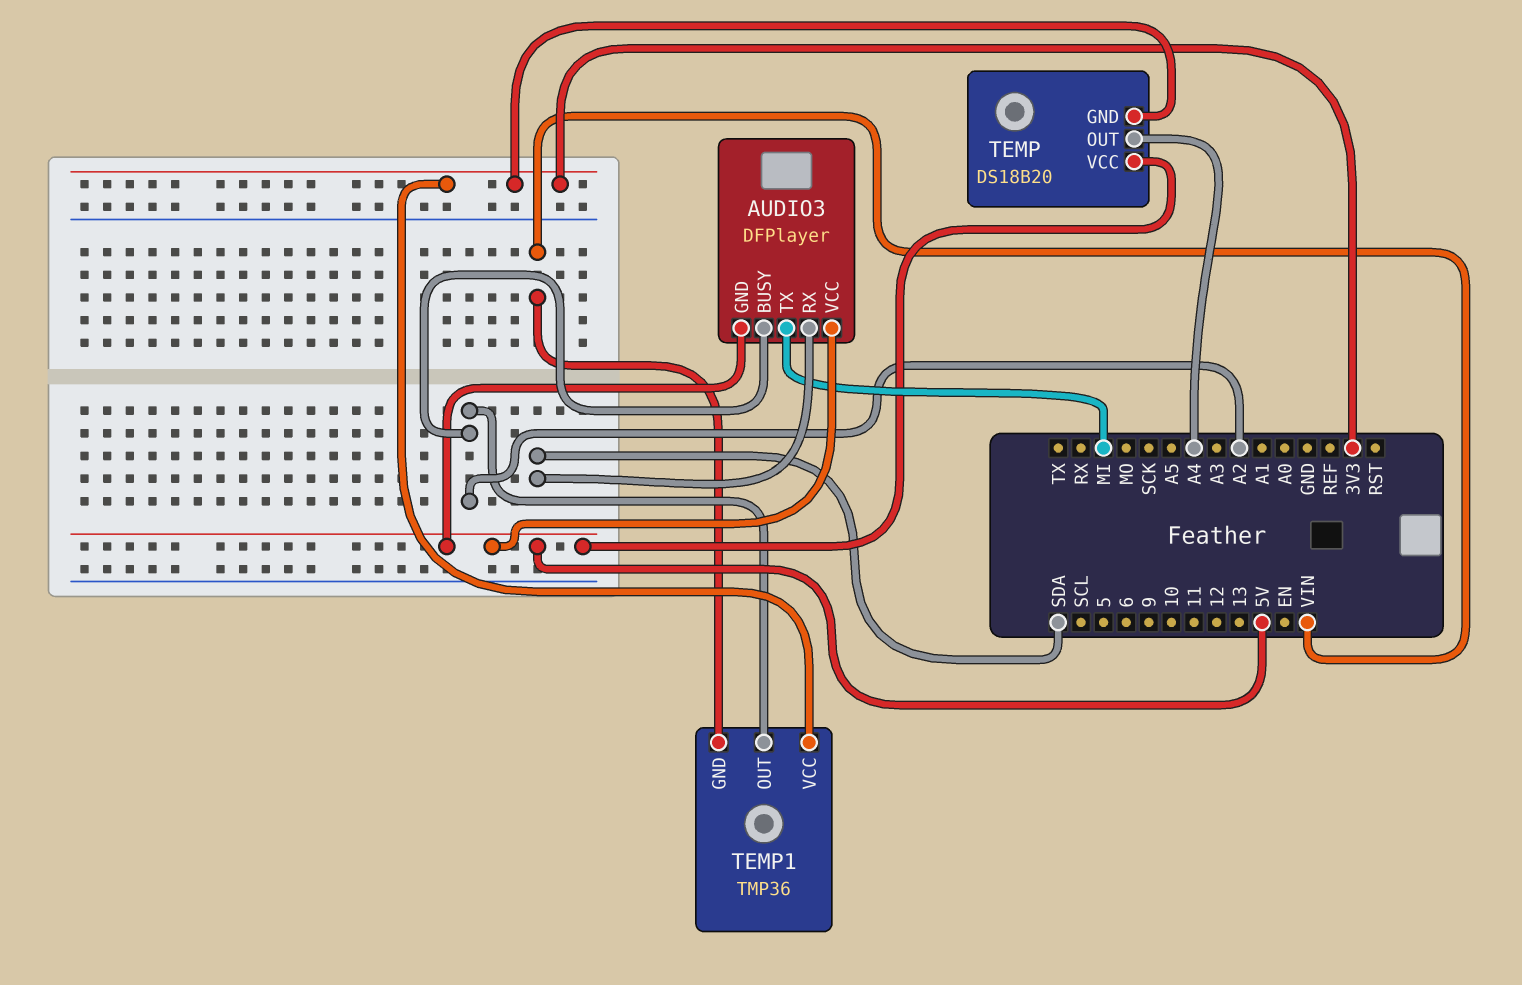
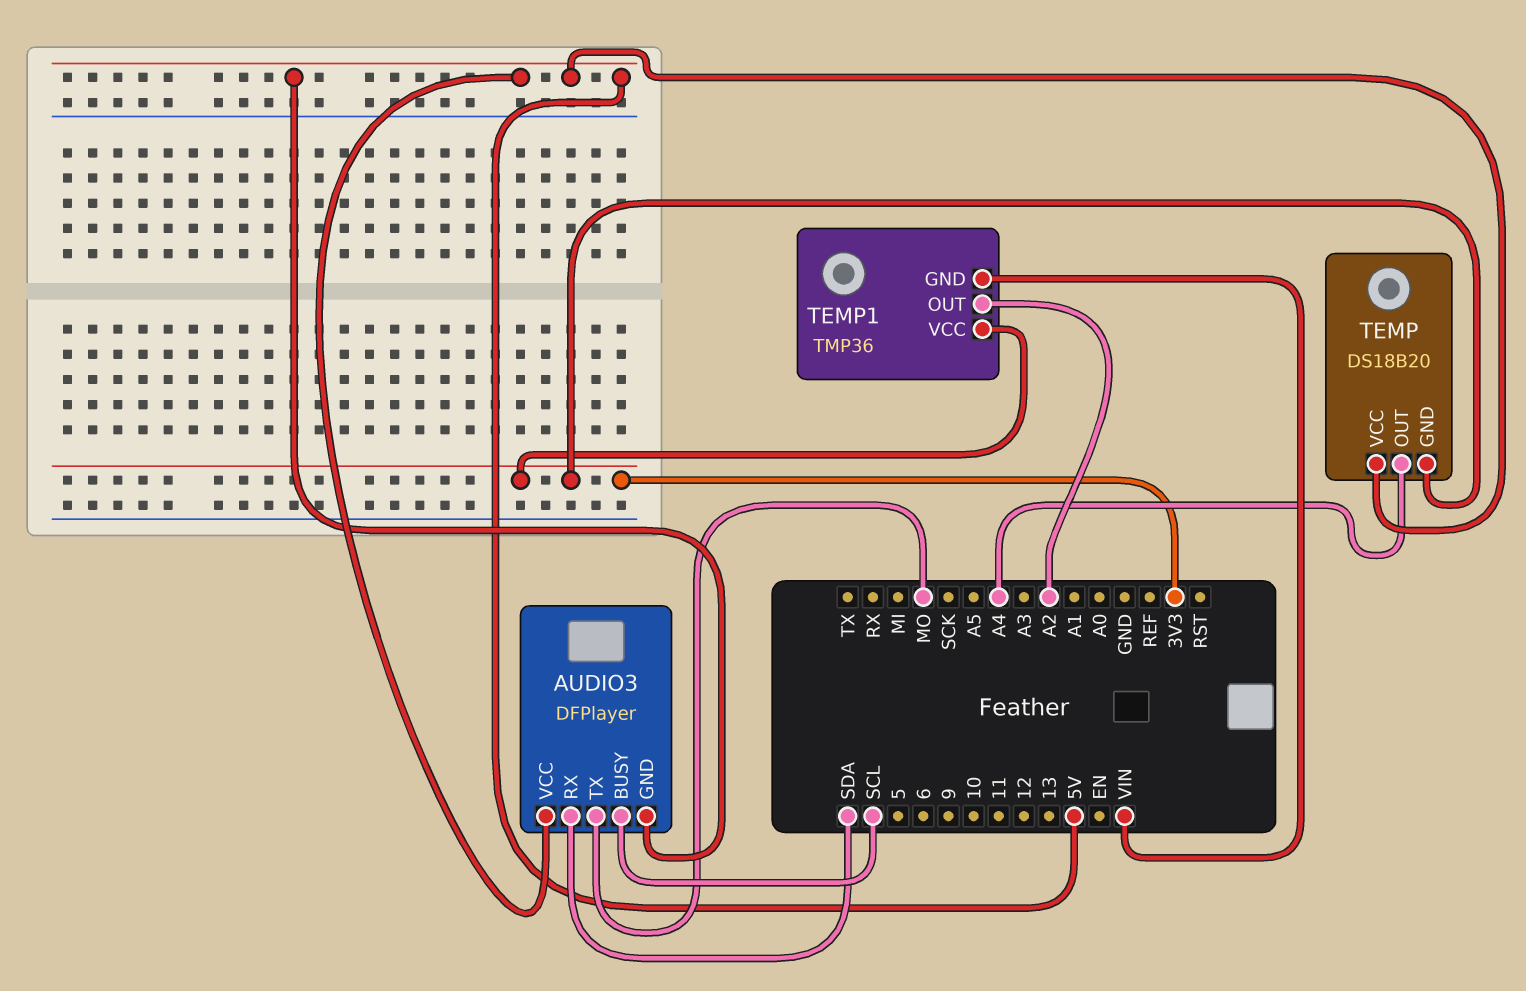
AUDIO3 pin BUSY: A2 -> SCL
AUDIO3 pin TX: MI -> MO

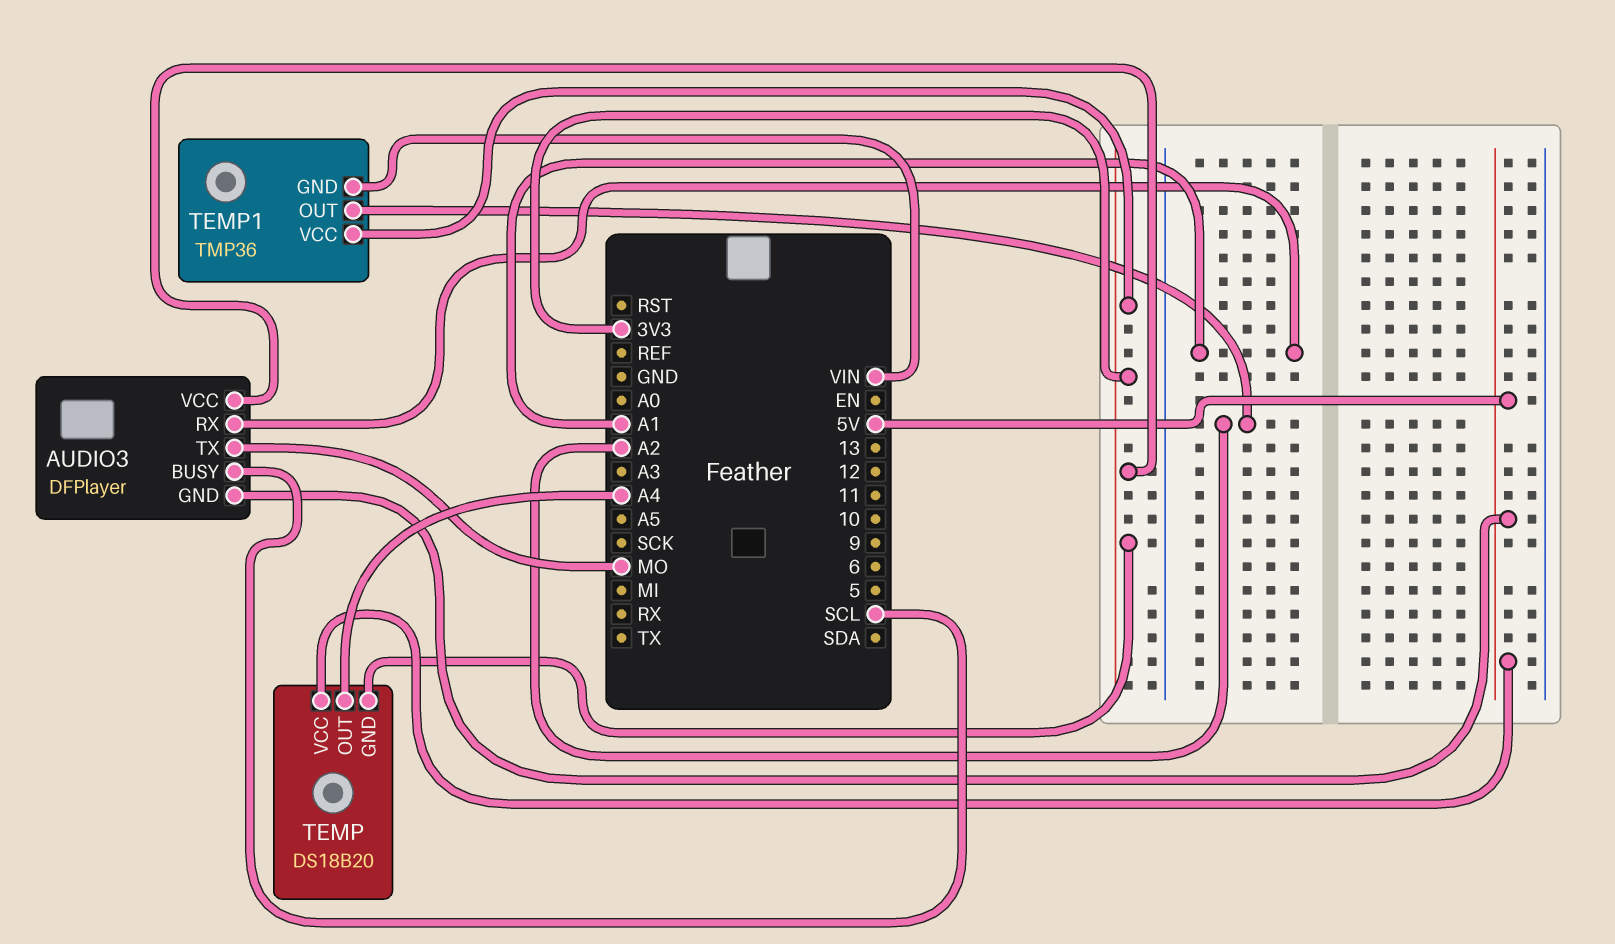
AUDIO3 pin RX: SDA -> A1
AUDIO3 pin VCC: 5V -> 3V3

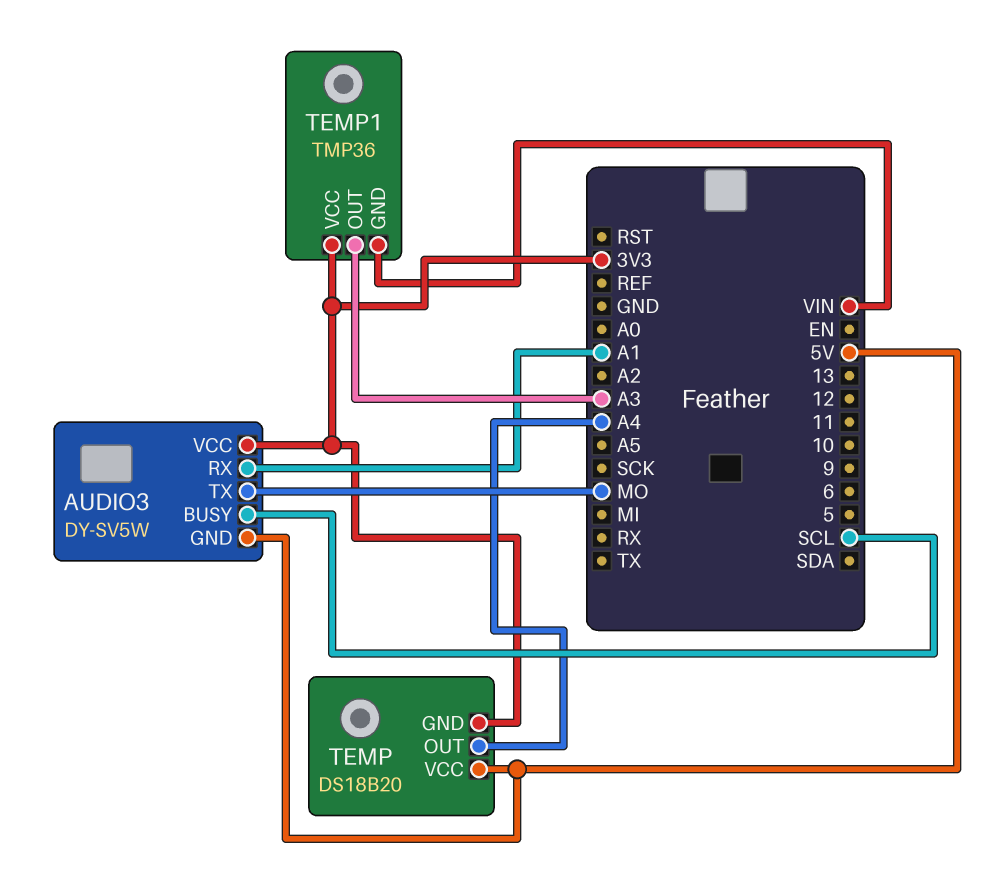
AUDIO3: DFPlayer -> DY-SV5W
TEMP1 pin OUT: A2 -> A3

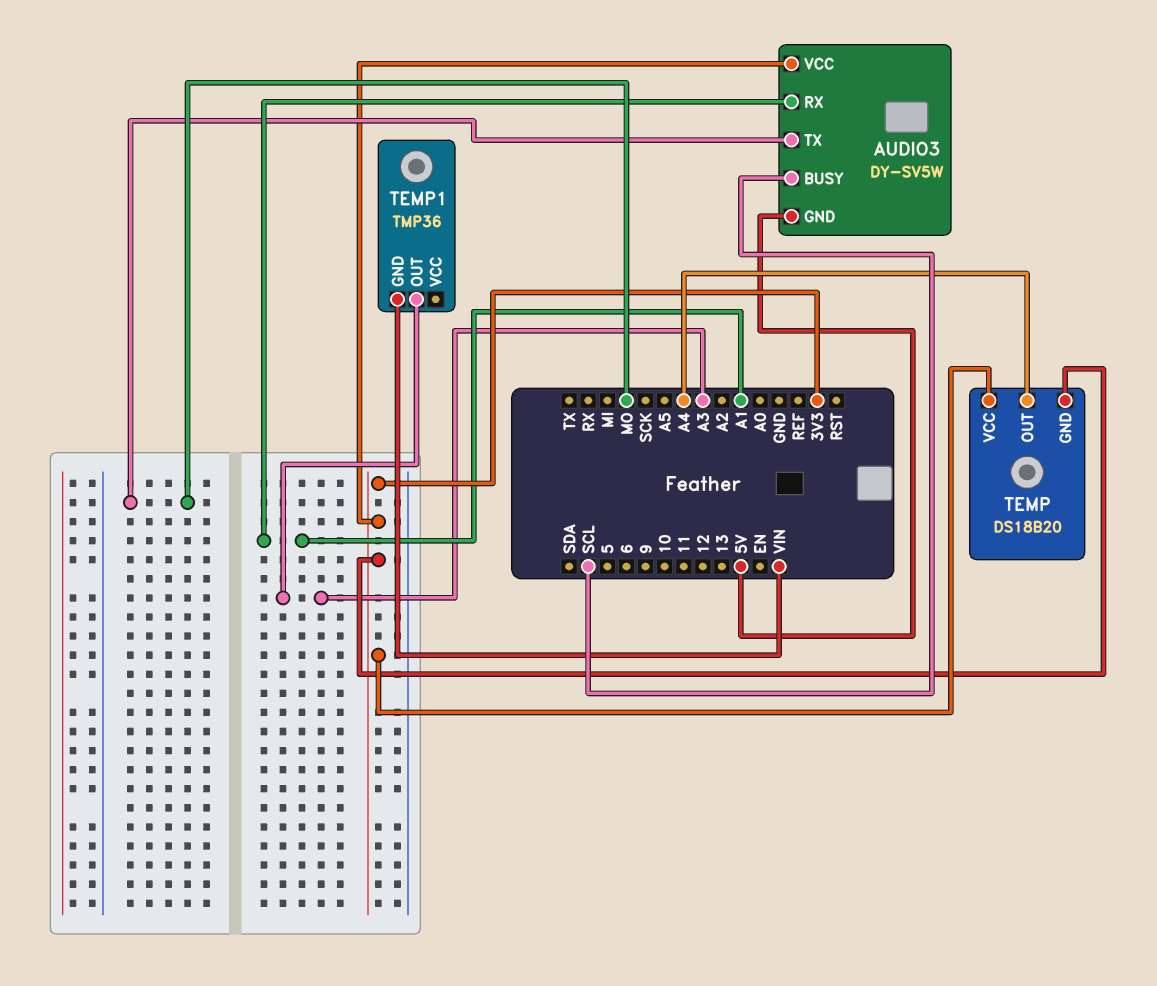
TEMP pin VCC: 5V -> 3V3
TEMP1 pin VCC: 3V3 -> none

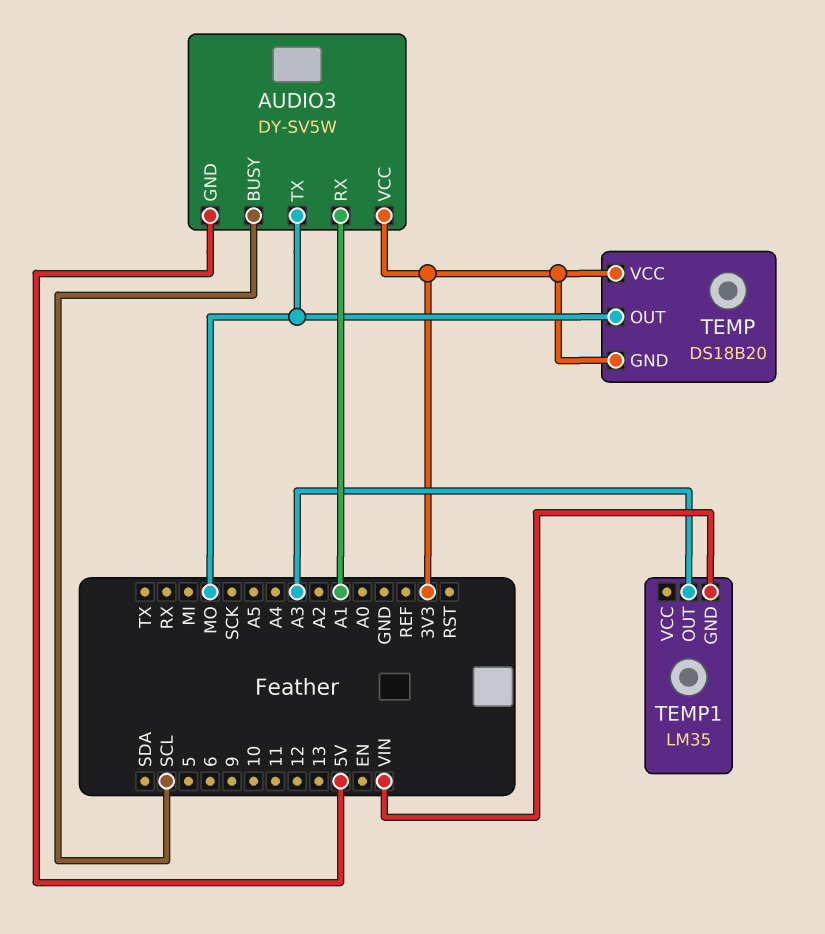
TEMP pin OUT: A4 -> MO
TEMP1: TMP36 -> LM35

